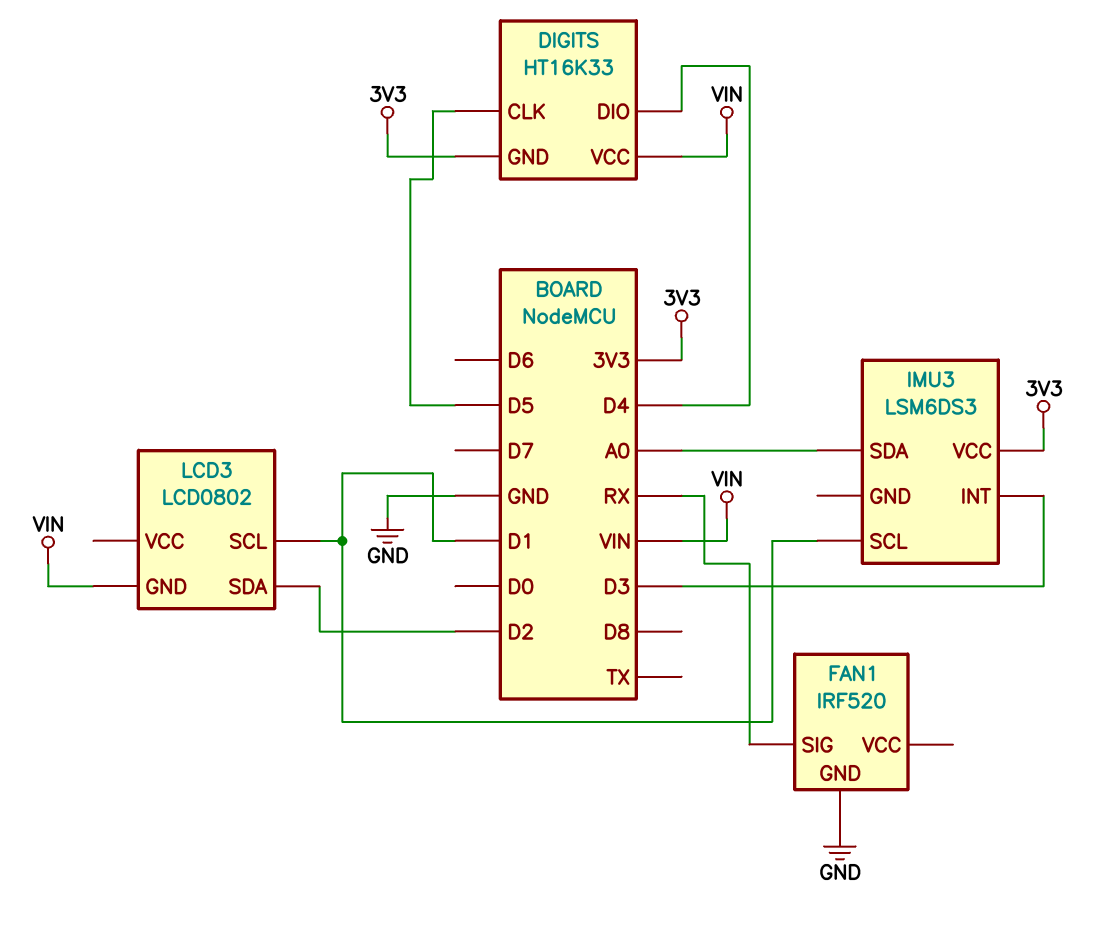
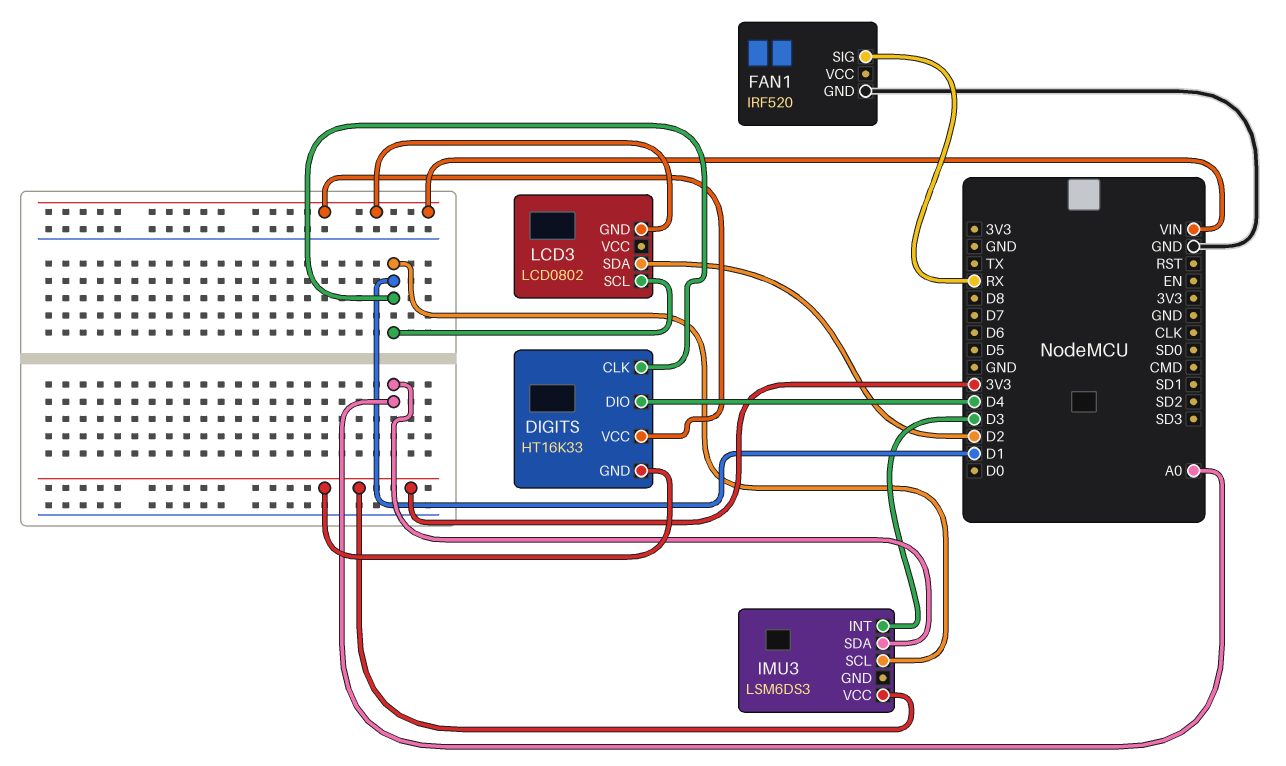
DIGITS pin CLK: D5 -> D1

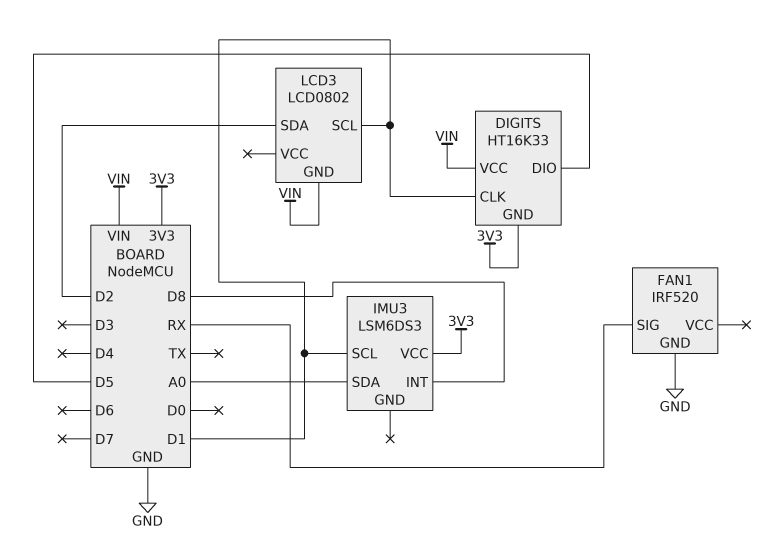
DIGITS pin DIO: D4 -> D5
IMU3 pin INT: D3 -> D8

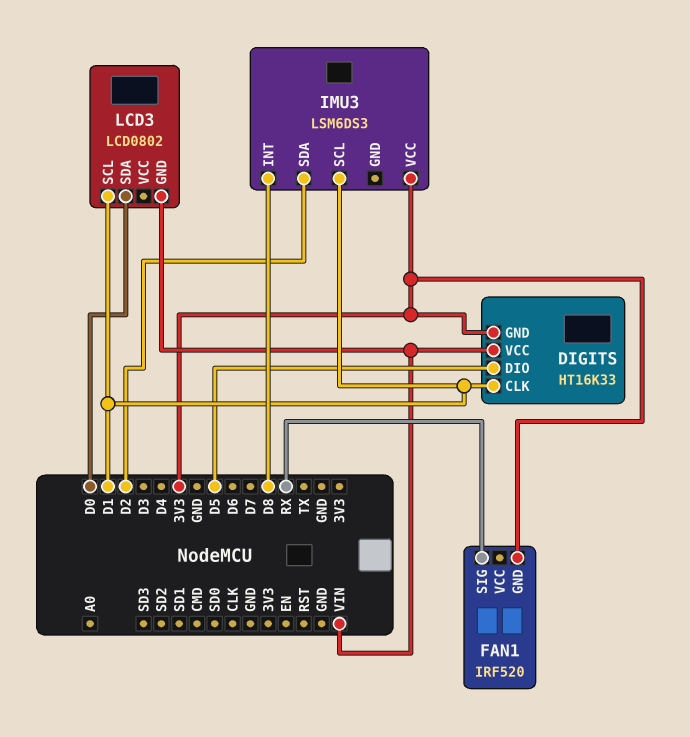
FAN1 pin GND: GND -> 3V3
IMU3 pin SDA: A0 -> D2
LCD3 pin SDA: D2 -> D0

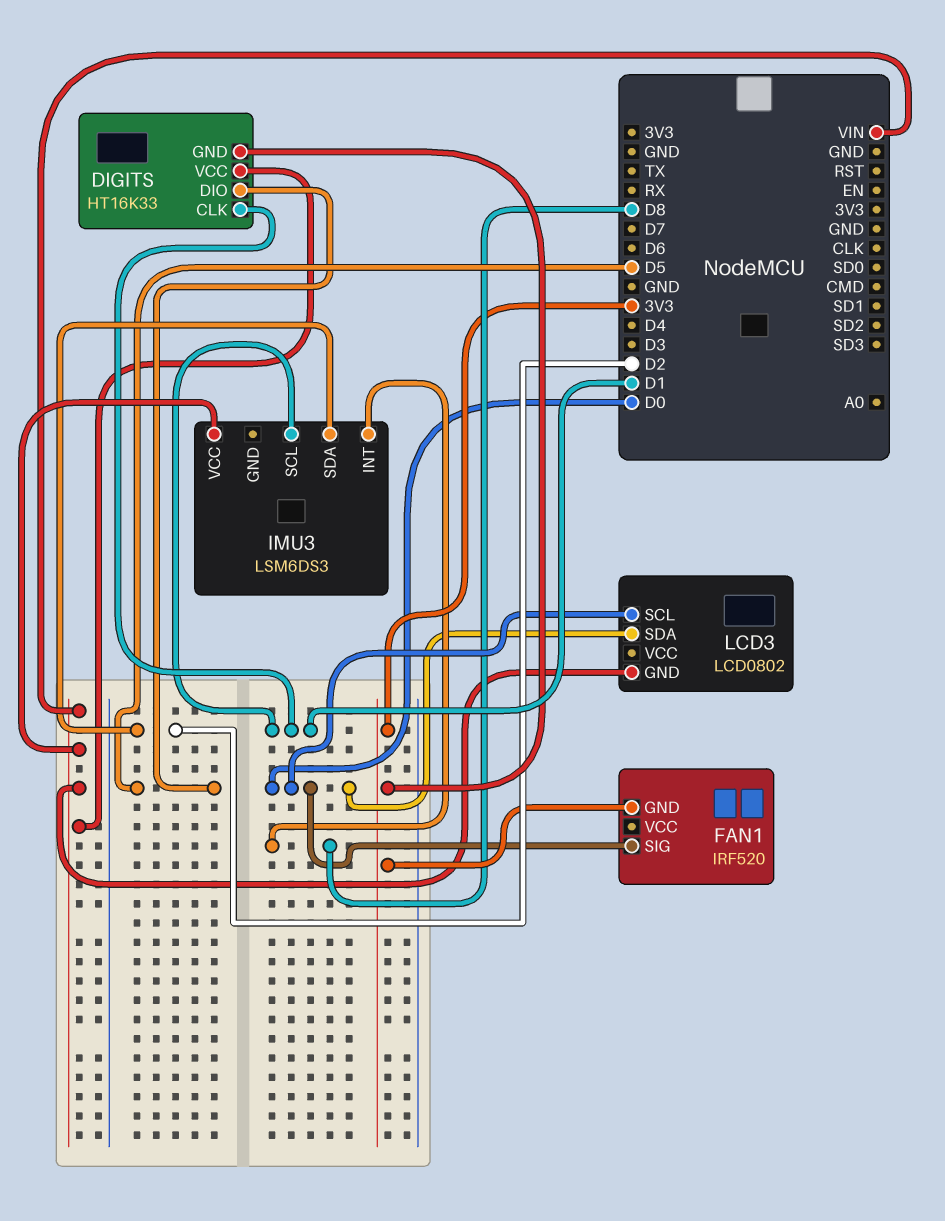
FAN1 pin SIG: RX -> D0
IMU3 pin VCC: 3V3 -> VIN
LCD3 pin SCL: D1 -> D0

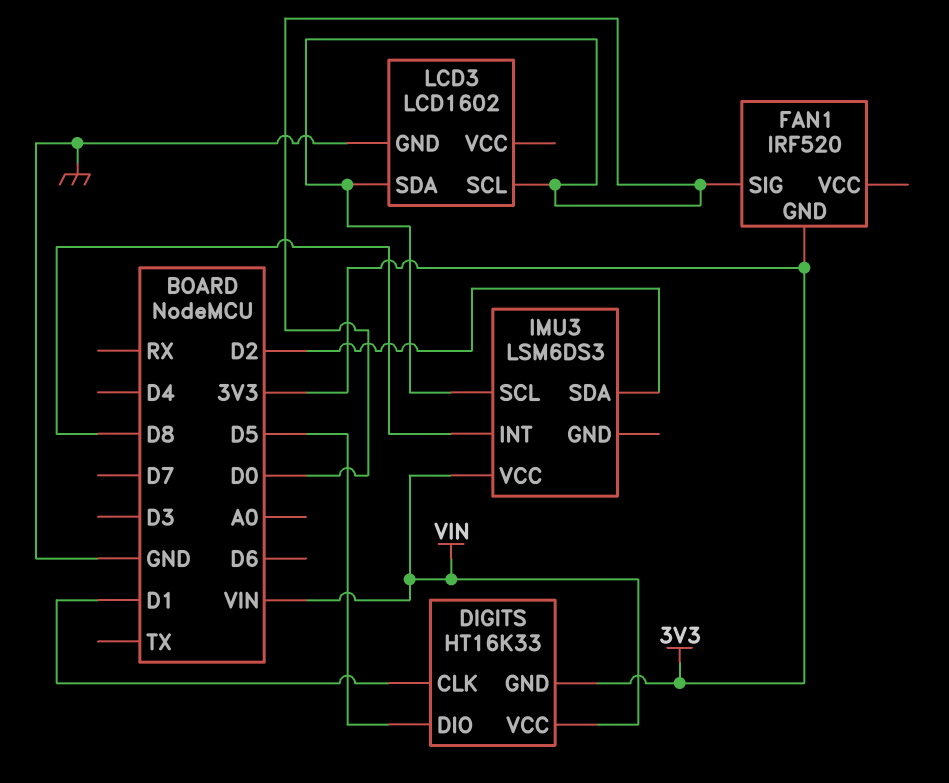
IMU3 pin SCL: D1 -> D0
LCD3: LCD0802 -> LCD1602
LCD3 pin GND: VIN -> GND

